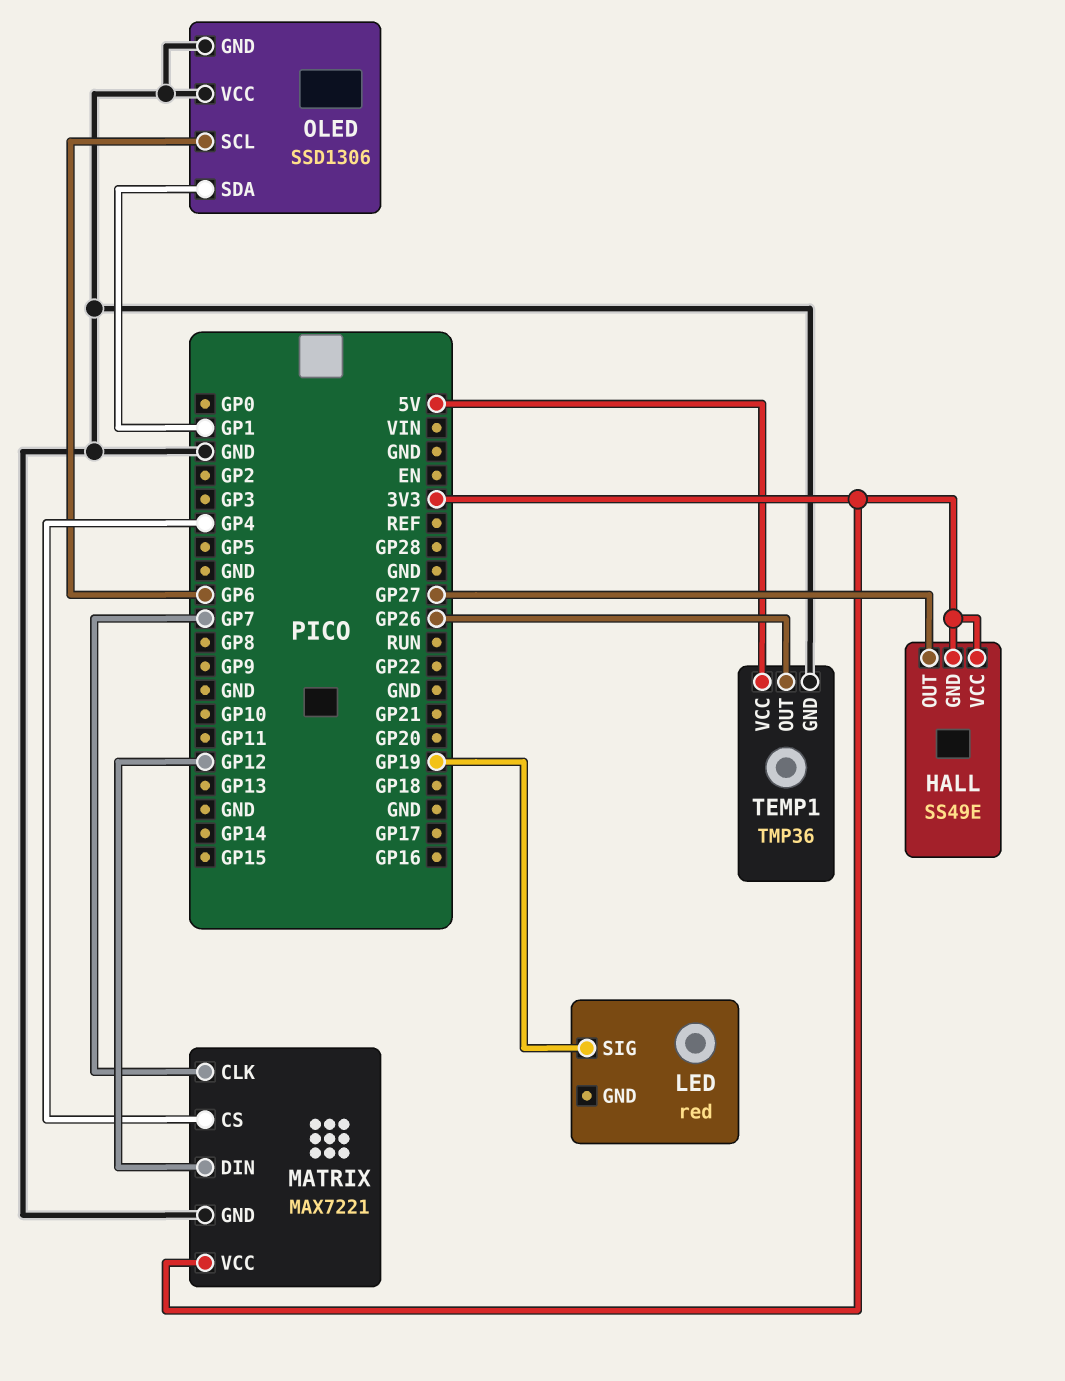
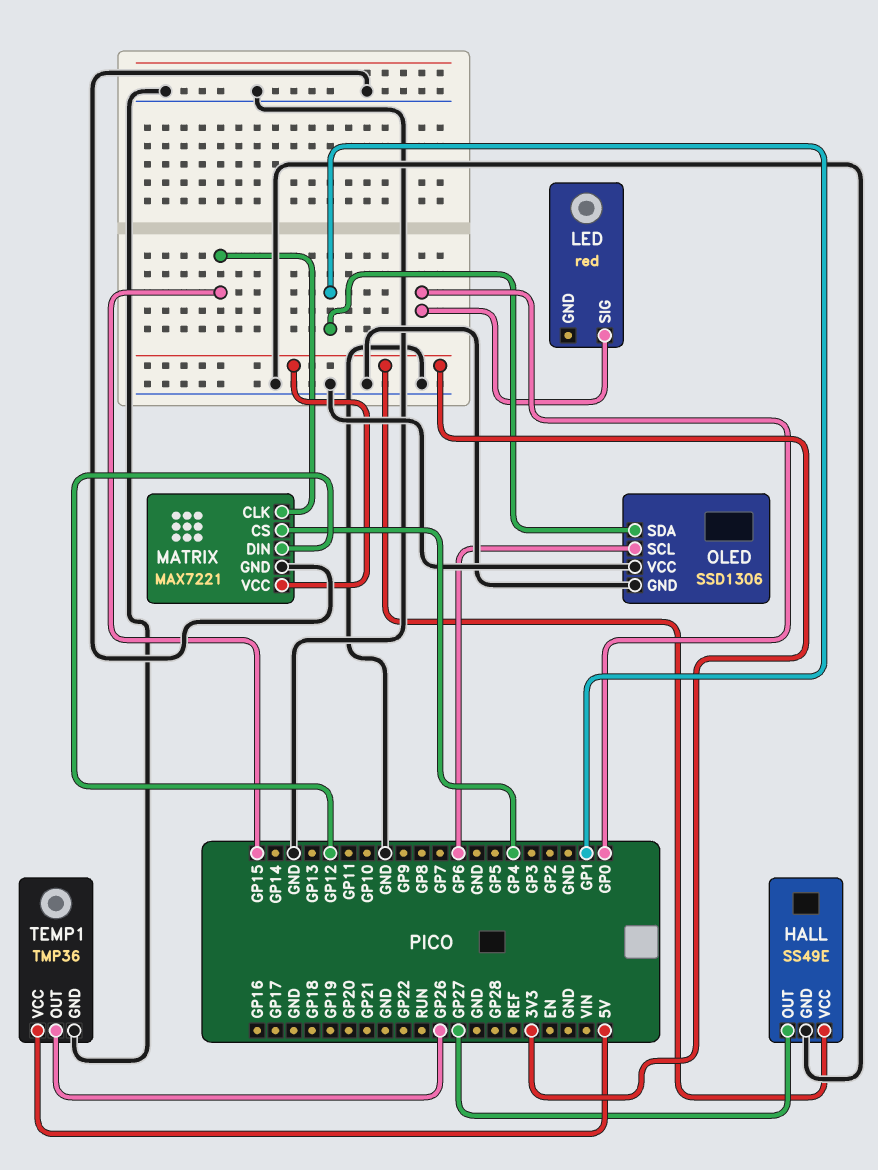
HALL pin GND: 3V3 -> GND
LED pin SIG: GP19 -> GP0
MATRIX pin CLK: GP7 -> GP15

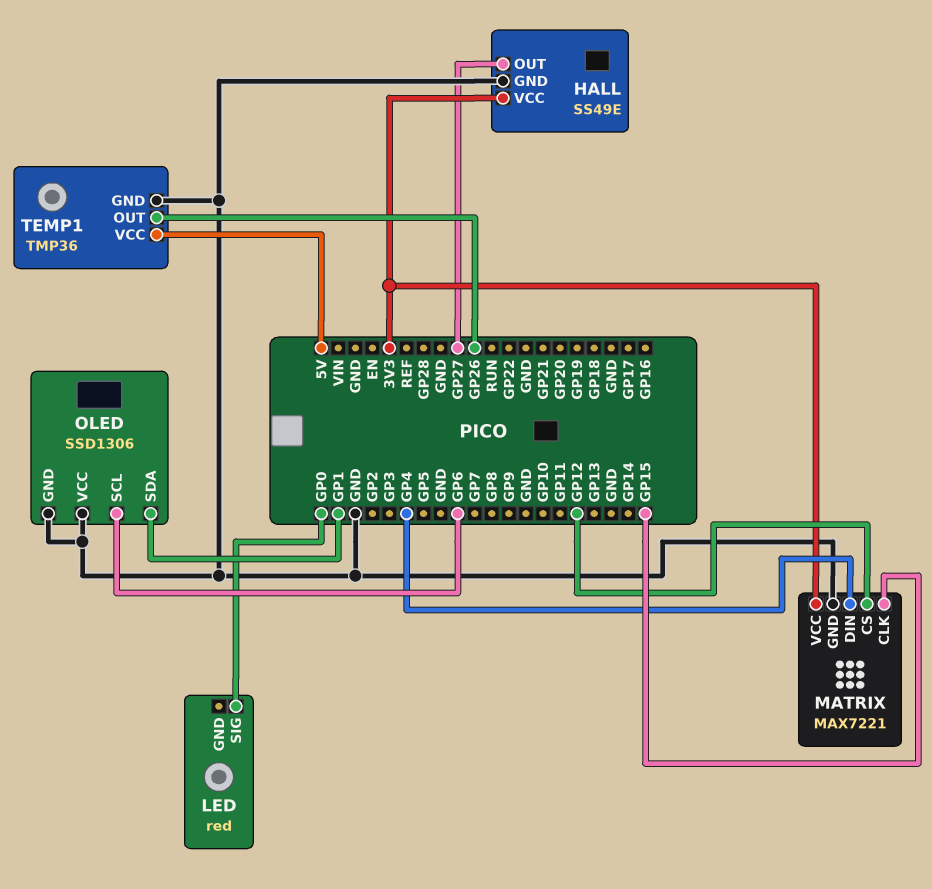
MATRIX pin CS: GP4 -> GP12
MATRIX pin DIN: GP12 -> GP4

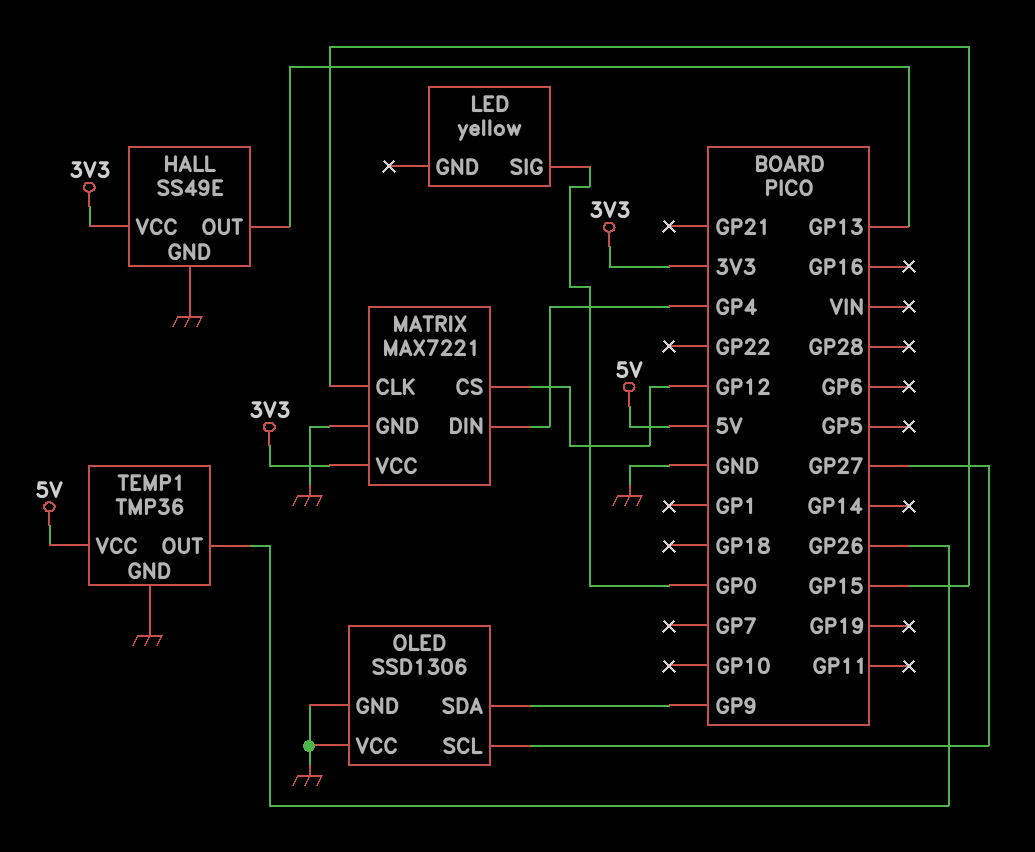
HALL pin OUT: GP27 -> GP13
LED: red -> yellow
OLED pin SCL: GP6 -> GP27
OLED pin SDA: GP1 -> GP9

